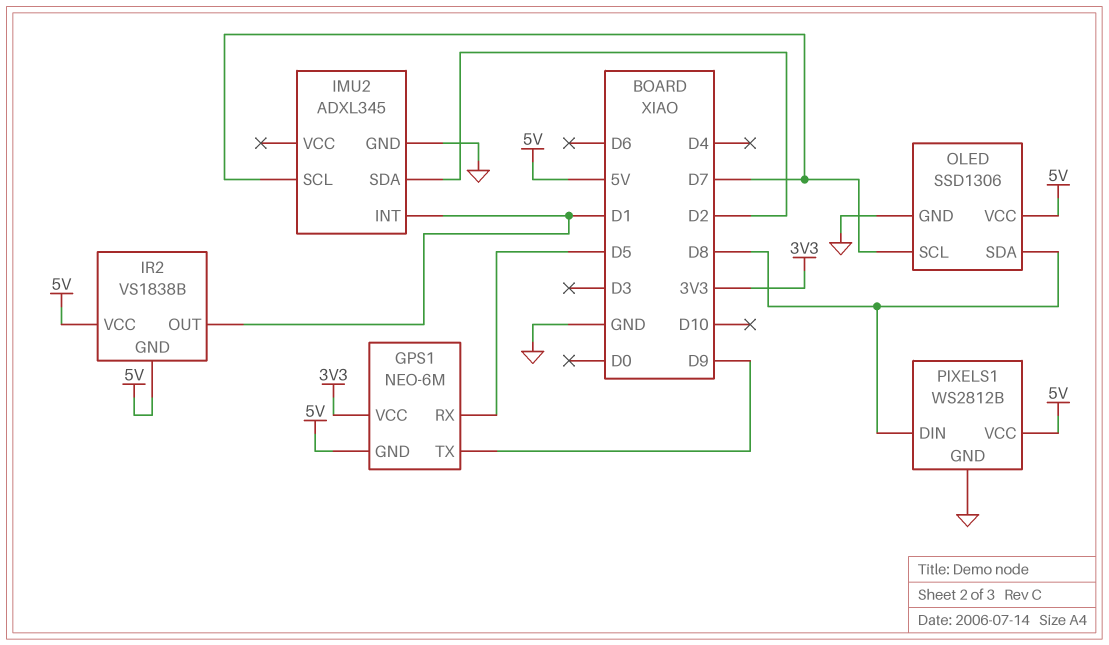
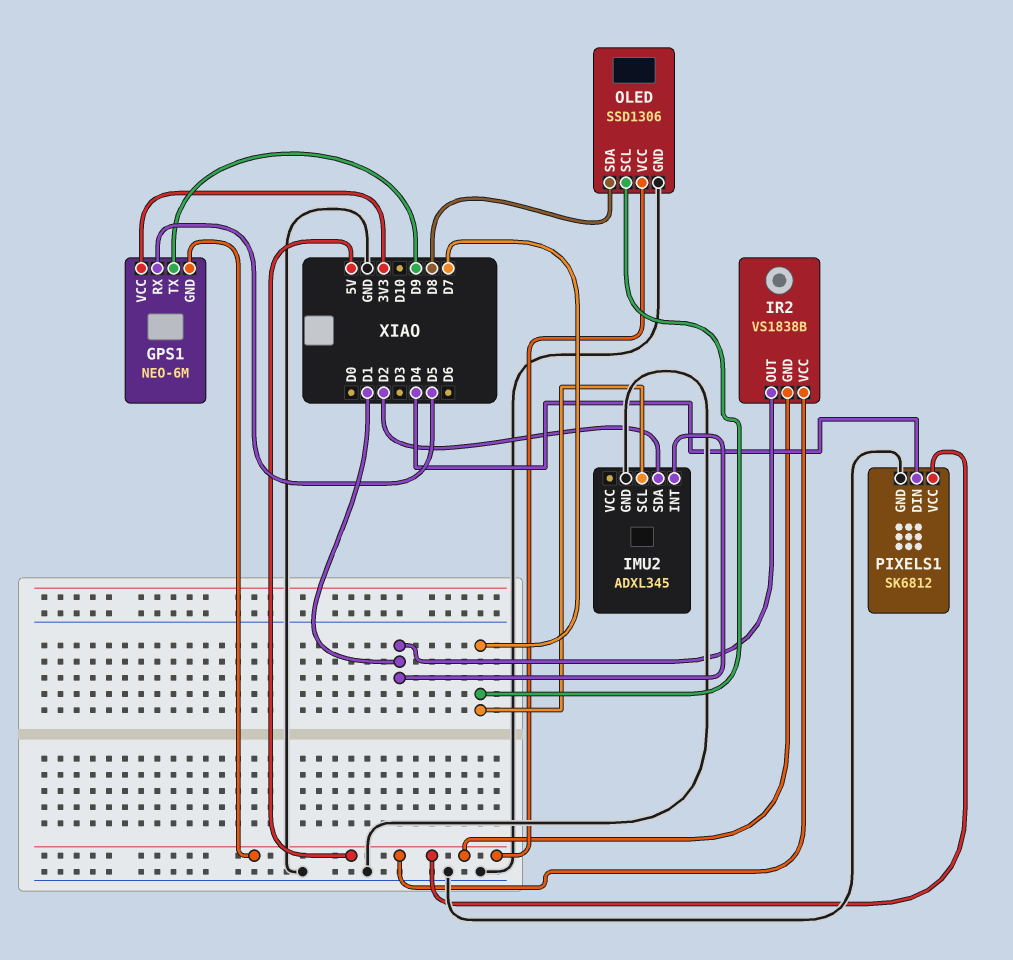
PIXELS1: WS2812B -> SK6812
PIXELS1 pin DIN: D8 -> D4

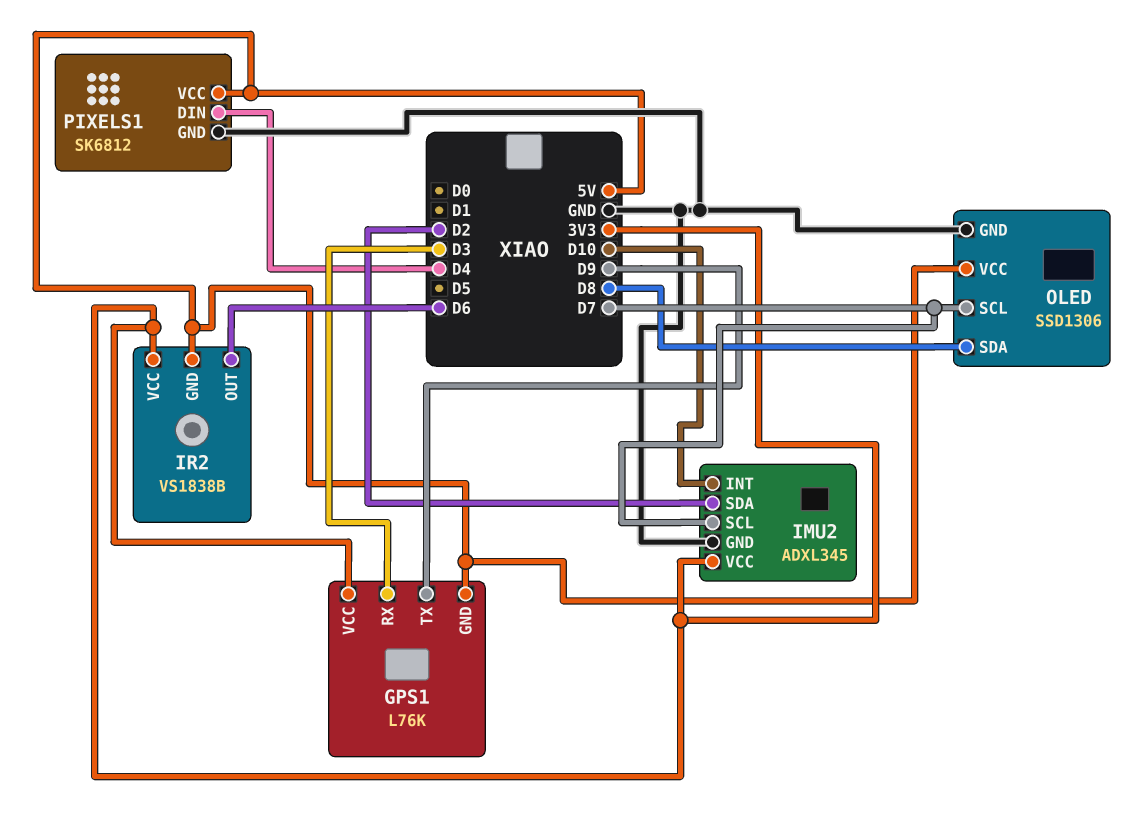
GPS1: NEO-6M -> L76K
GPS1 pin RX: D5 -> D3
IMU2 pin INT: D1 -> D10
IMU2 pin VCC: none -> 3V3
IR2 pin OUT: D1 -> D6
IR2 pin VCC: 5V -> 3V3

